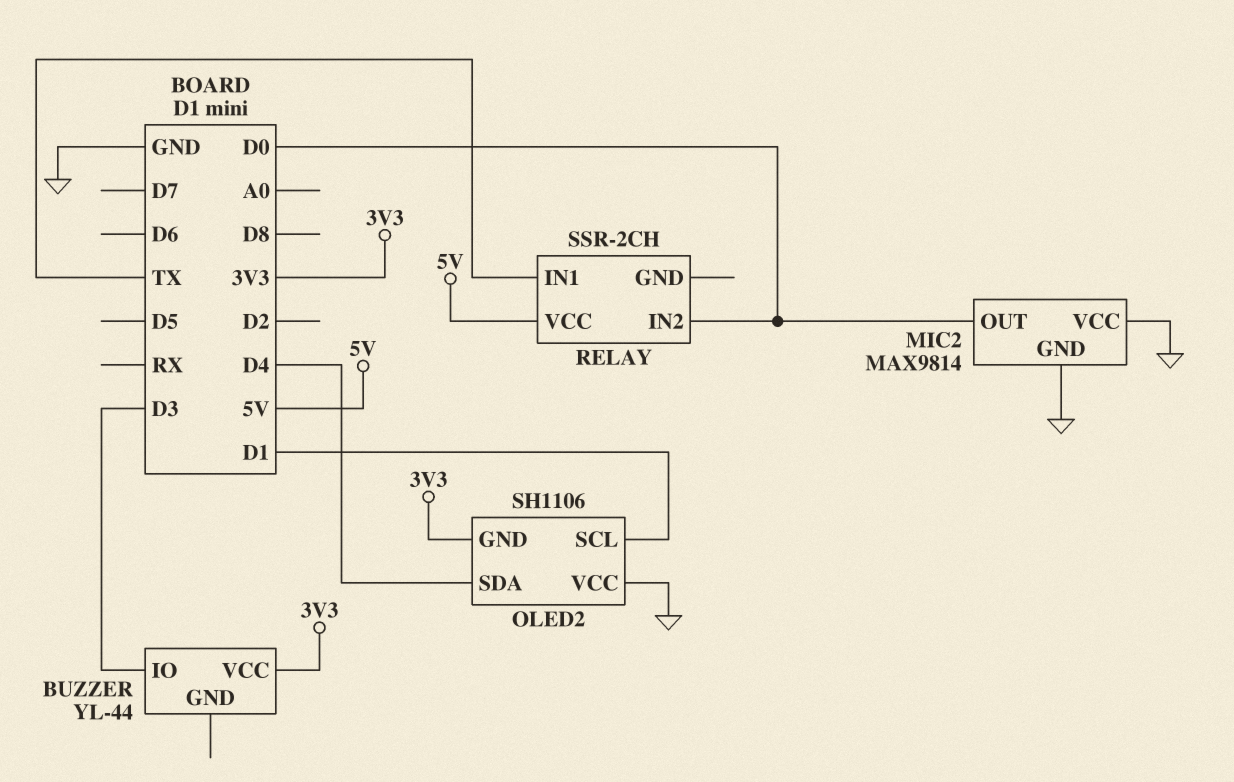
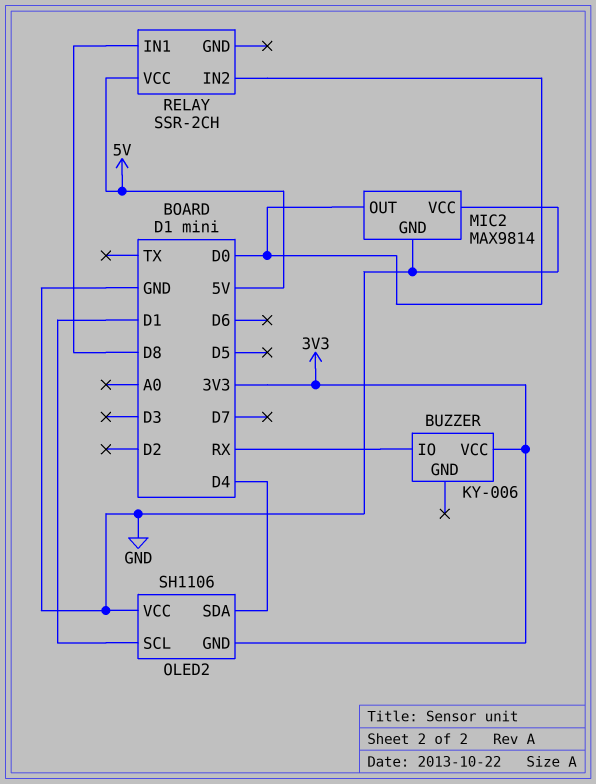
BUZZER: YL-44 -> KY-006
BUZZER pin IO: D3 -> RX
RELAY pin IN1: TX -> D8

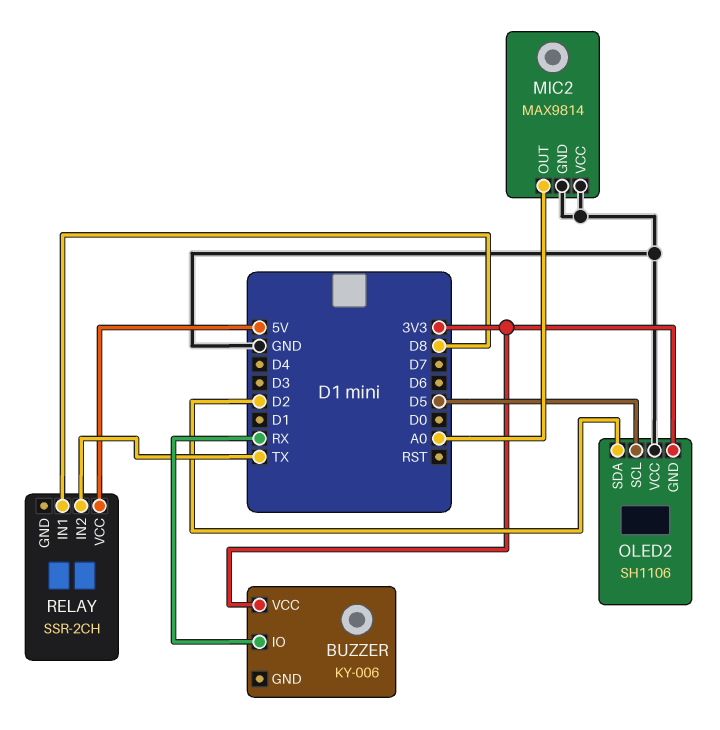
MIC2 pin OUT: D0 -> A0
OLED2 pin SCL: D1 -> D5
OLED2 pin SDA: D4 -> D2
RELAY pin IN2: D0 -> TX

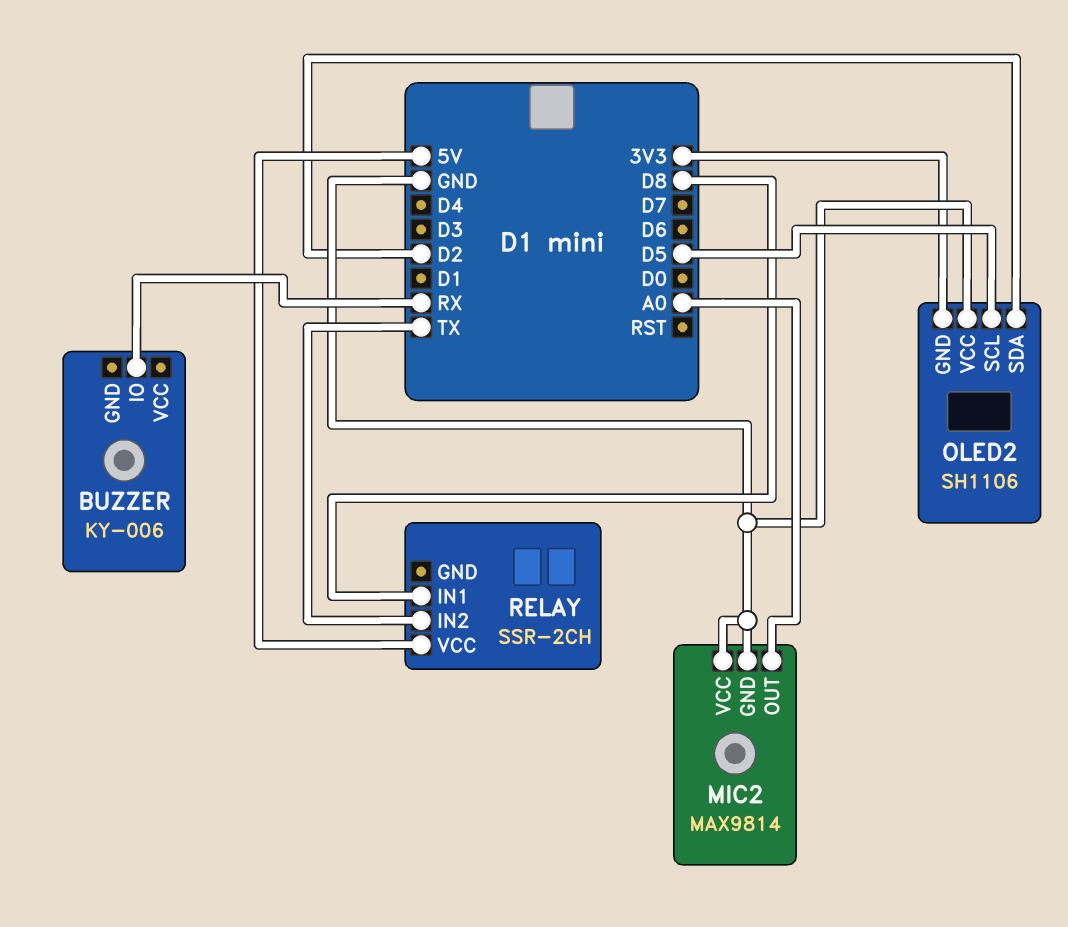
BUZZER pin VCC: 3V3 -> none

